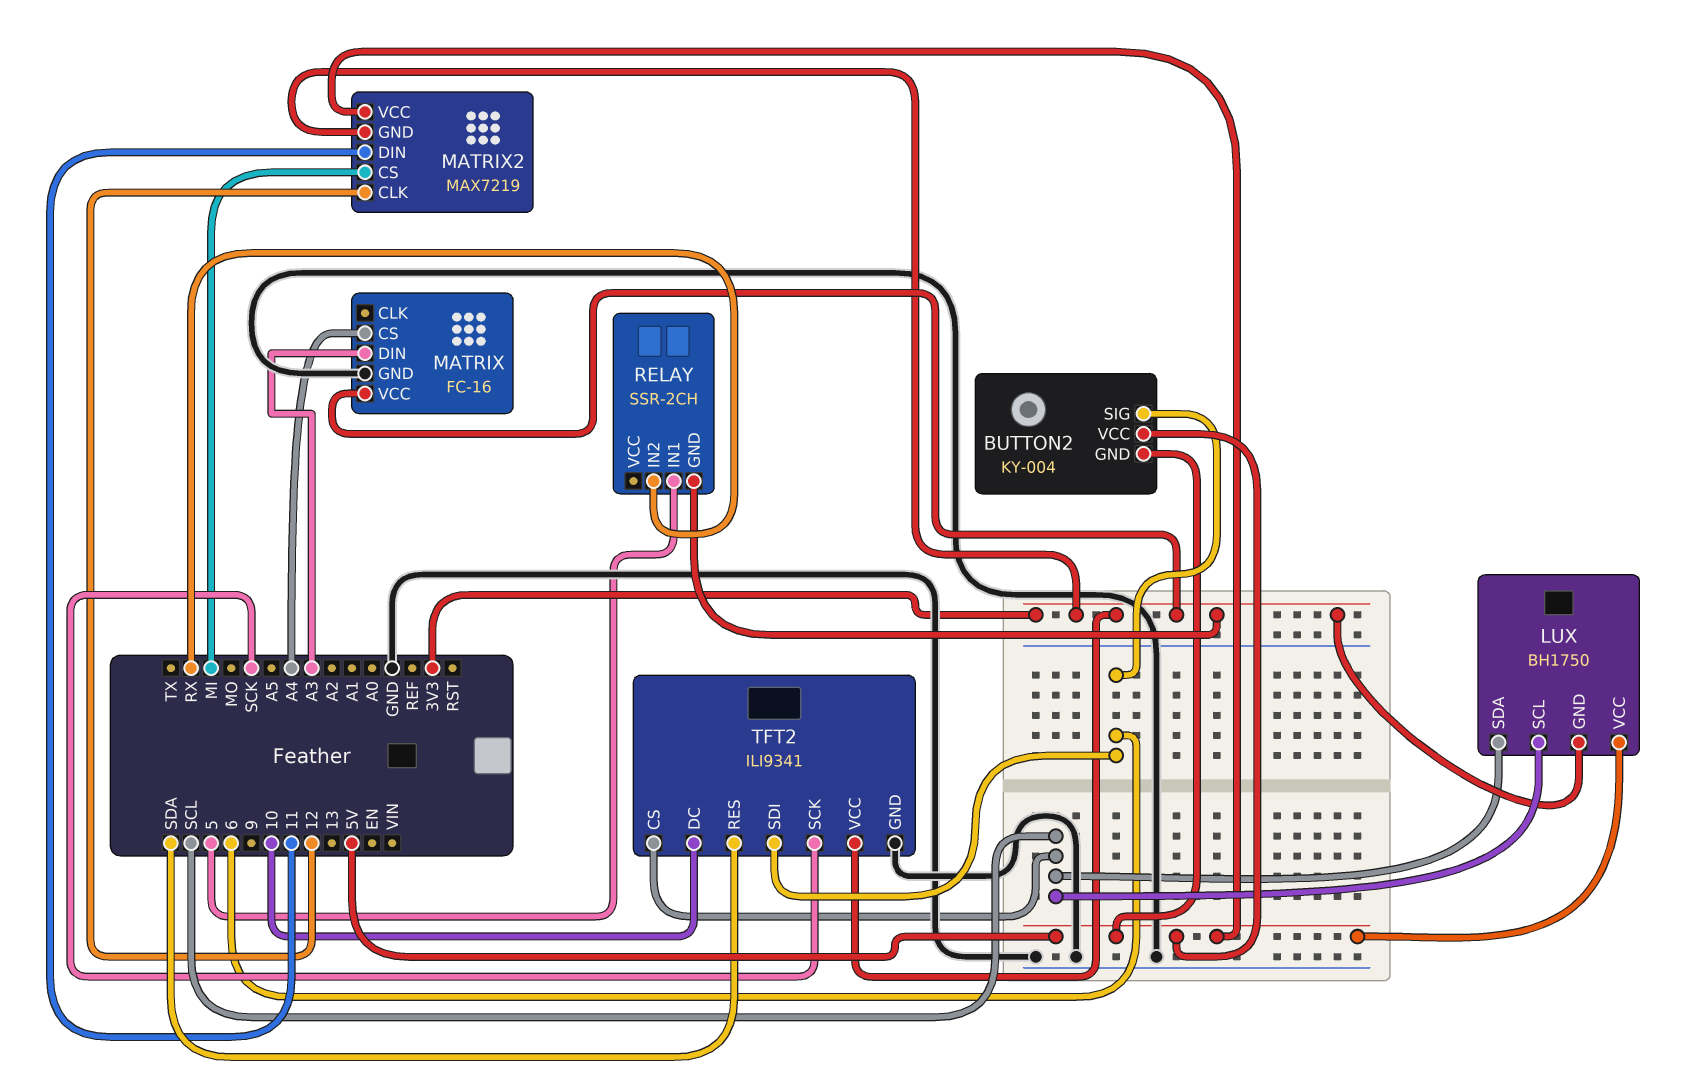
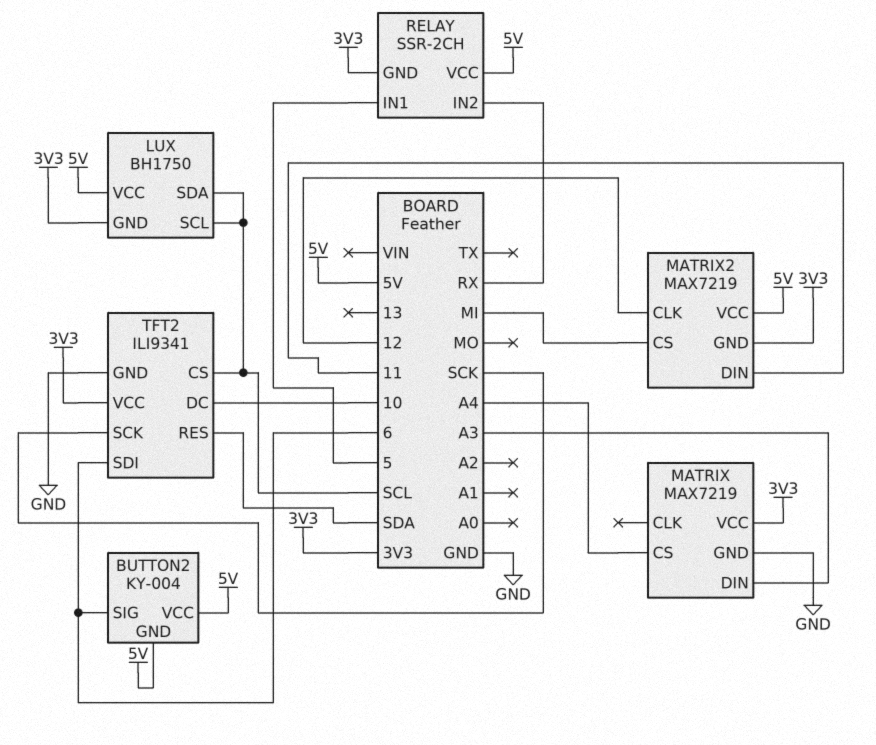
MATRIX: FC-16 -> MAX7219
RELAY pin VCC: none -> 5V

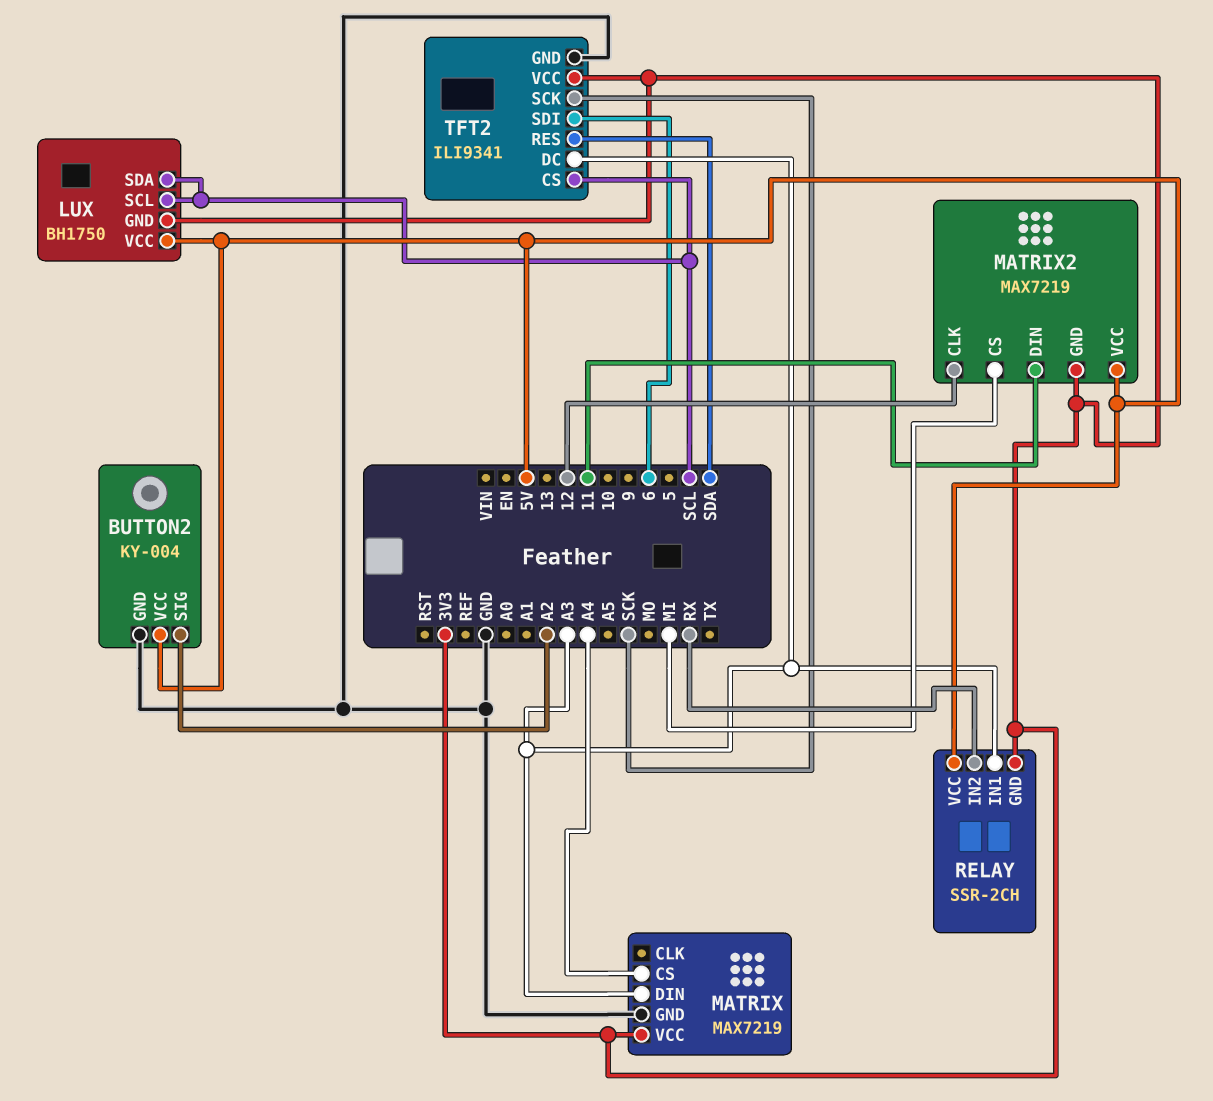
BUTTON2 pin GND: 5V -> GND
BUTTON2 pin SIG: 6 -> A2
RELAY pin IN1: 5 -> A3
TFT2 pin DC: 10 -> A3

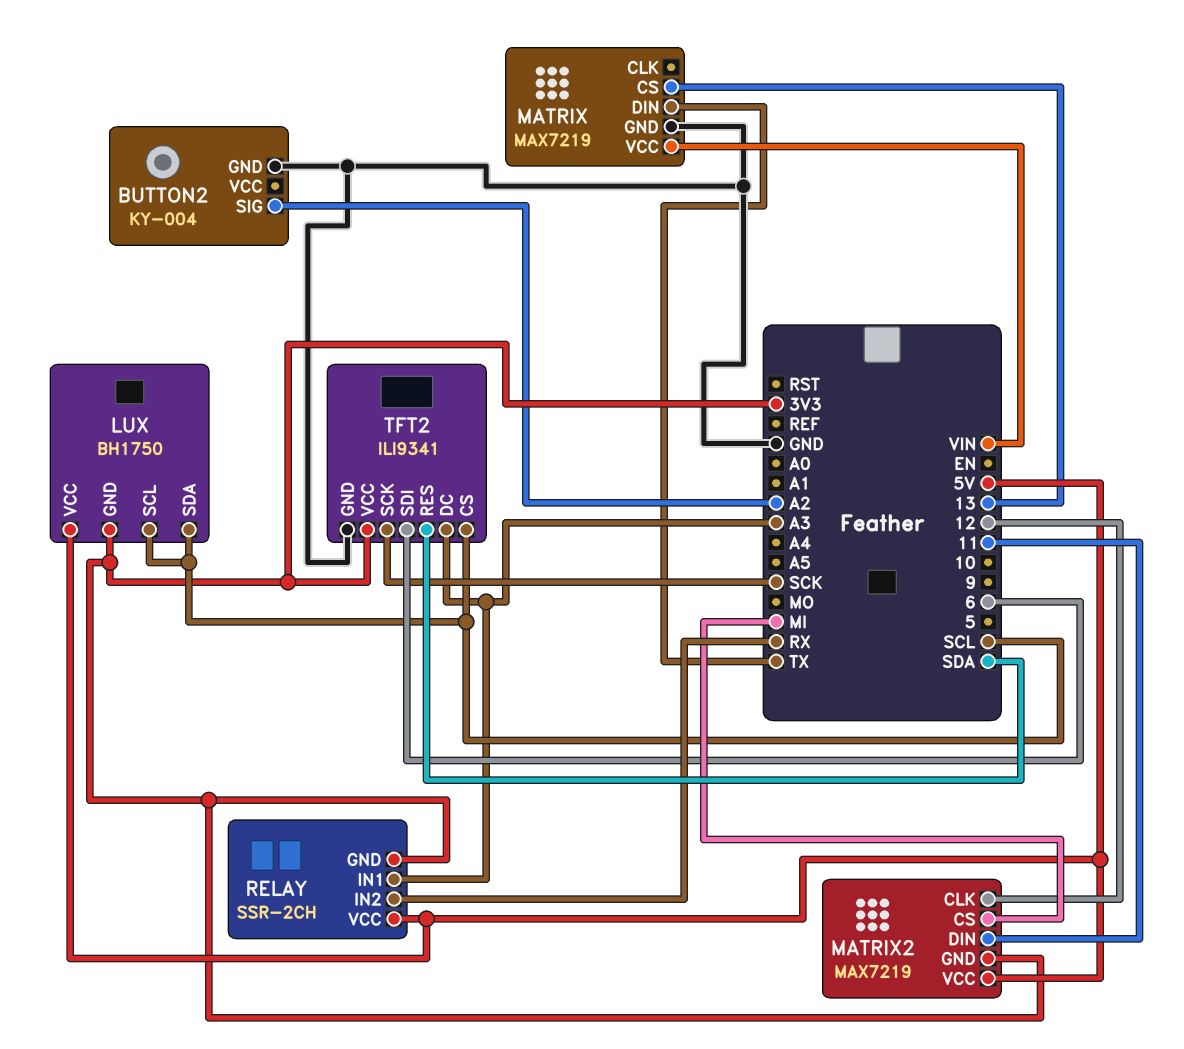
BUTTON2 pin VCC: 5V -> none
MATRIX pin CS: A4 -> 13
MATRIX pin DIN: A3 -> TX
MATRIX pin VCC: 3V3 -> VIN

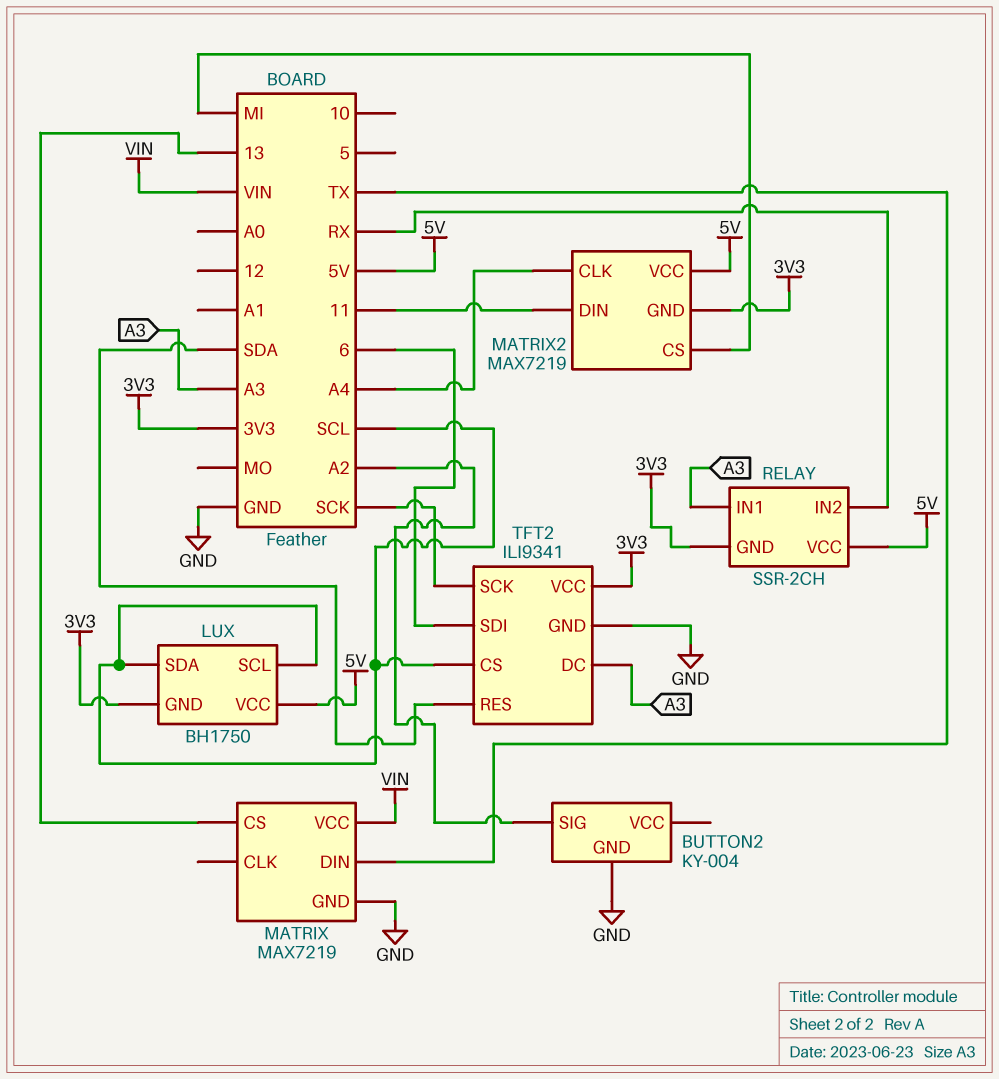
MATRIX2 pin CLK: 12 -> A4

